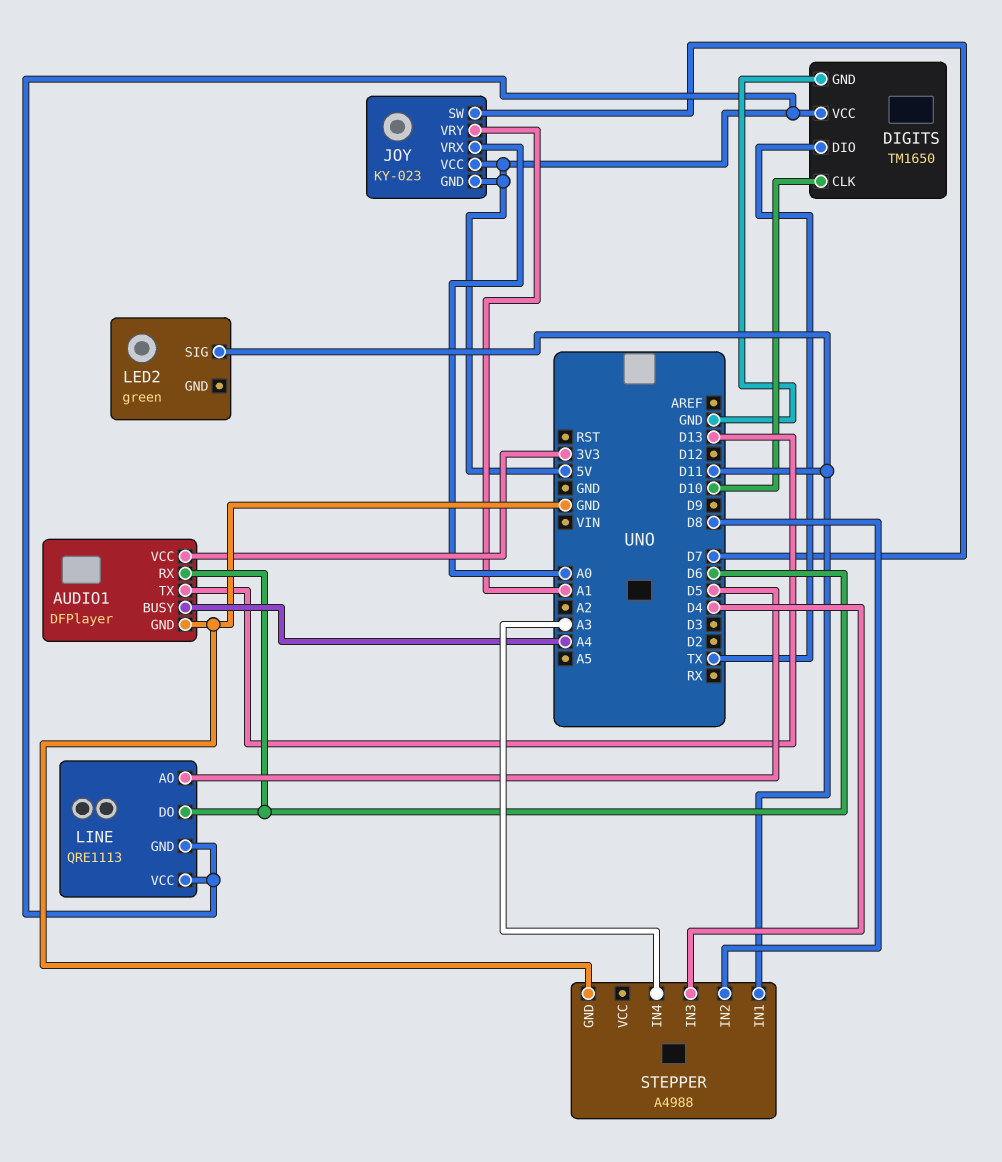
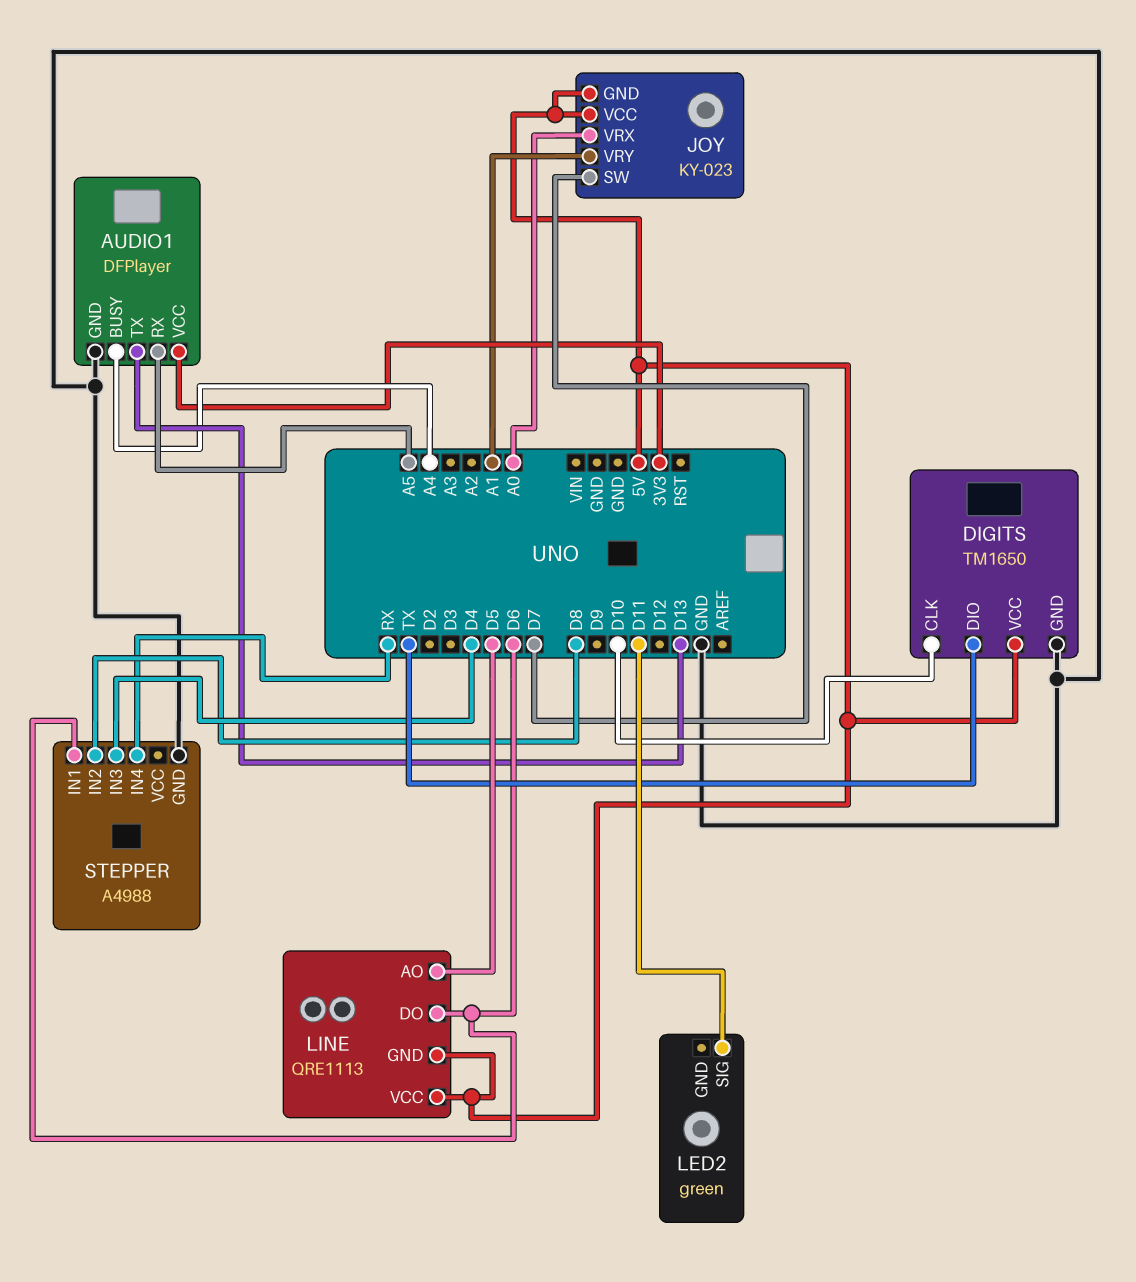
AUDIO1 pin RX: D6 -> A5
STEPPER pin IN1: D11 -> D6
STEPPER pin IN4: A3 -> RX

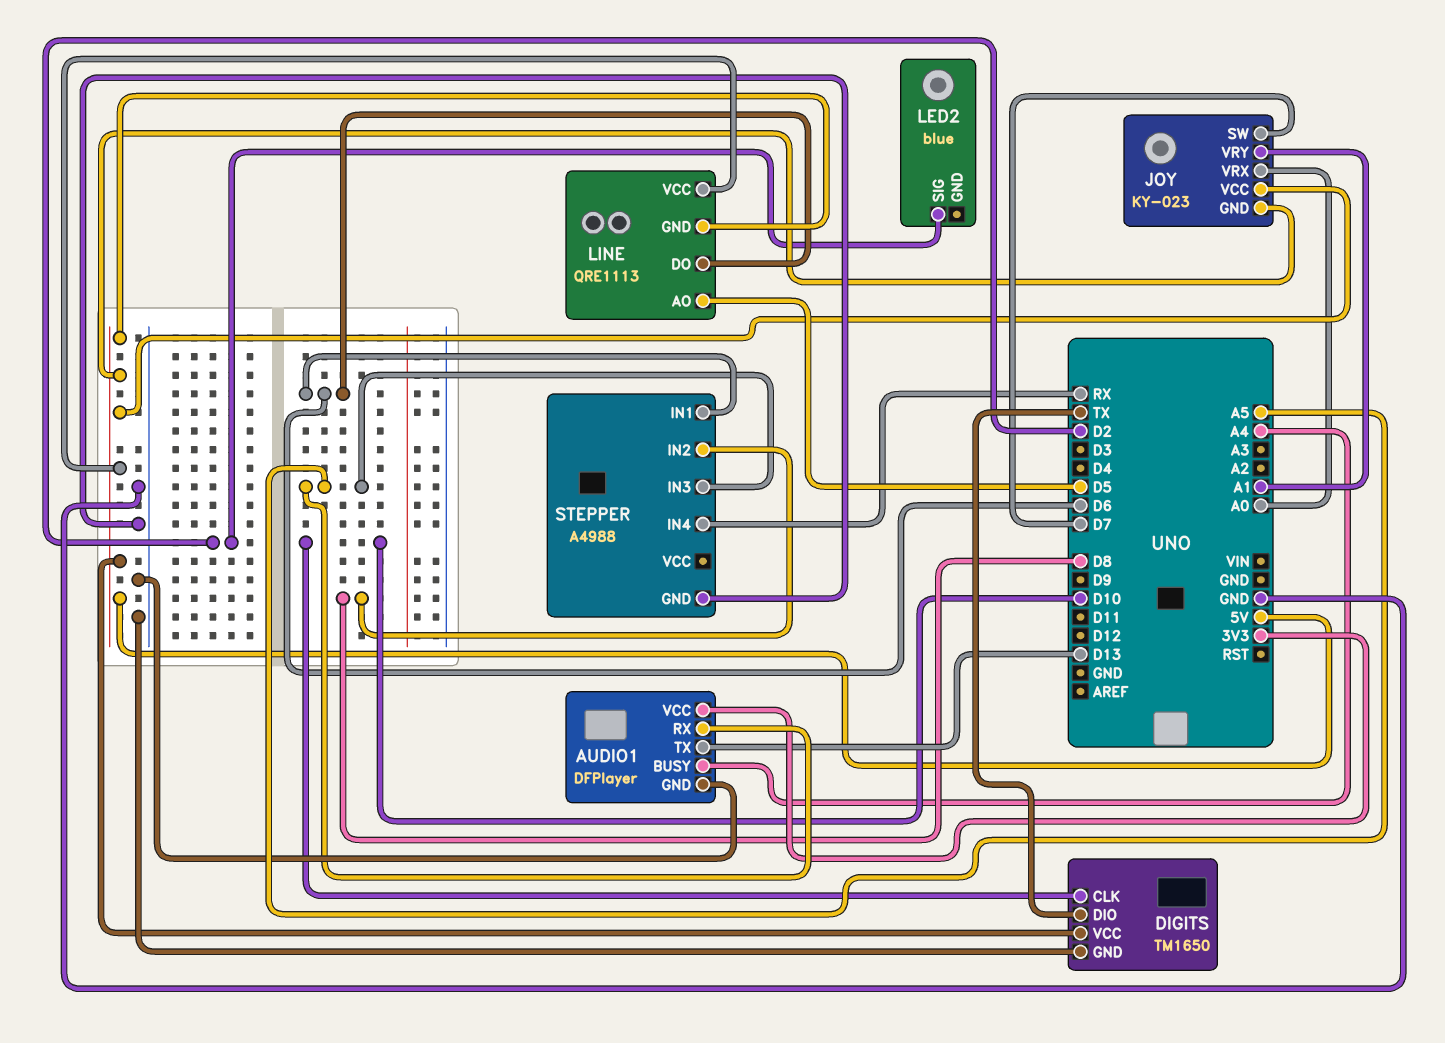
LED2: green -> blue
LED2 pin SIG: D11 -> D2
STEPPER pin IN3: D4 -> A5

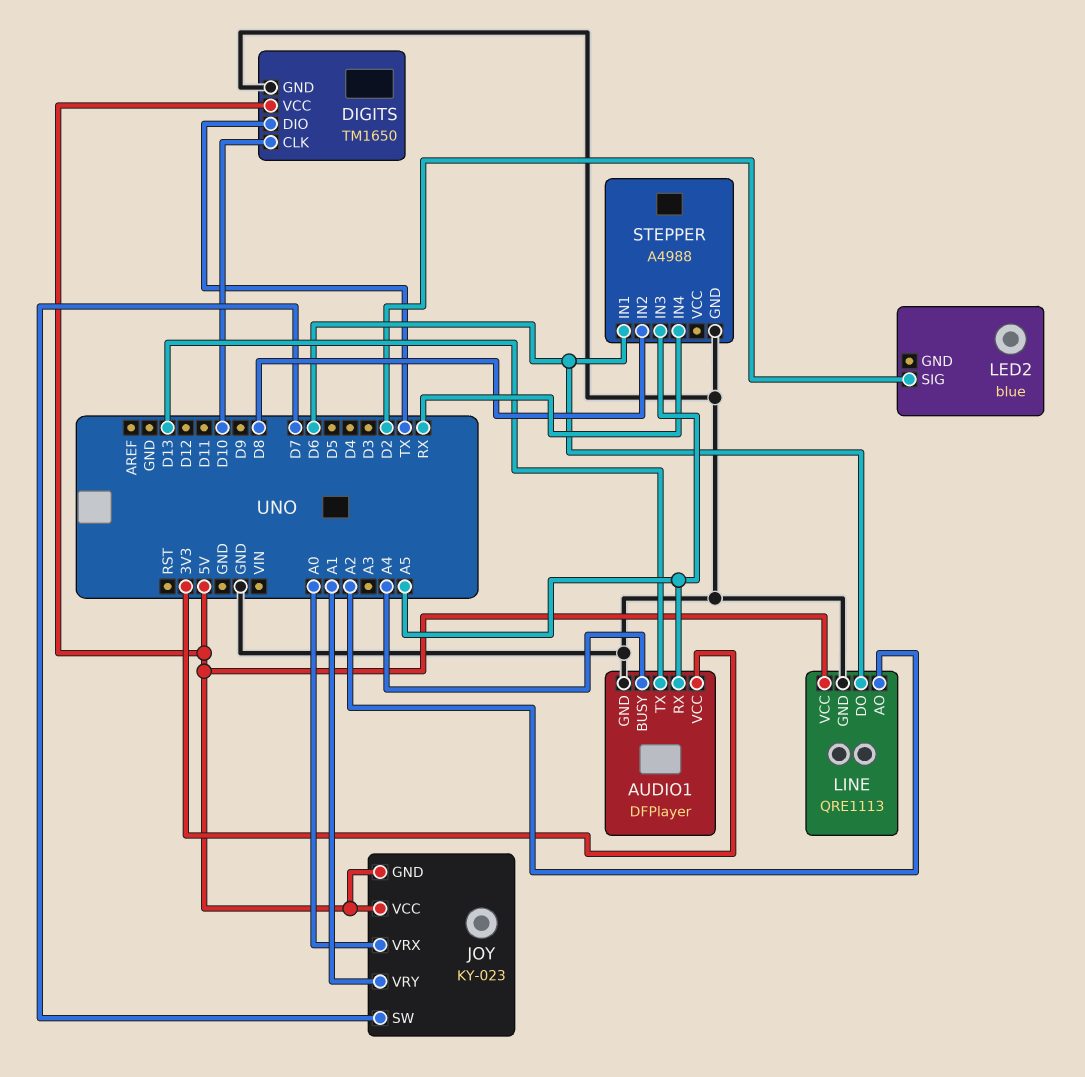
LINE pin AO: D5 -> A2
LINE pin GND: 5V -> GND

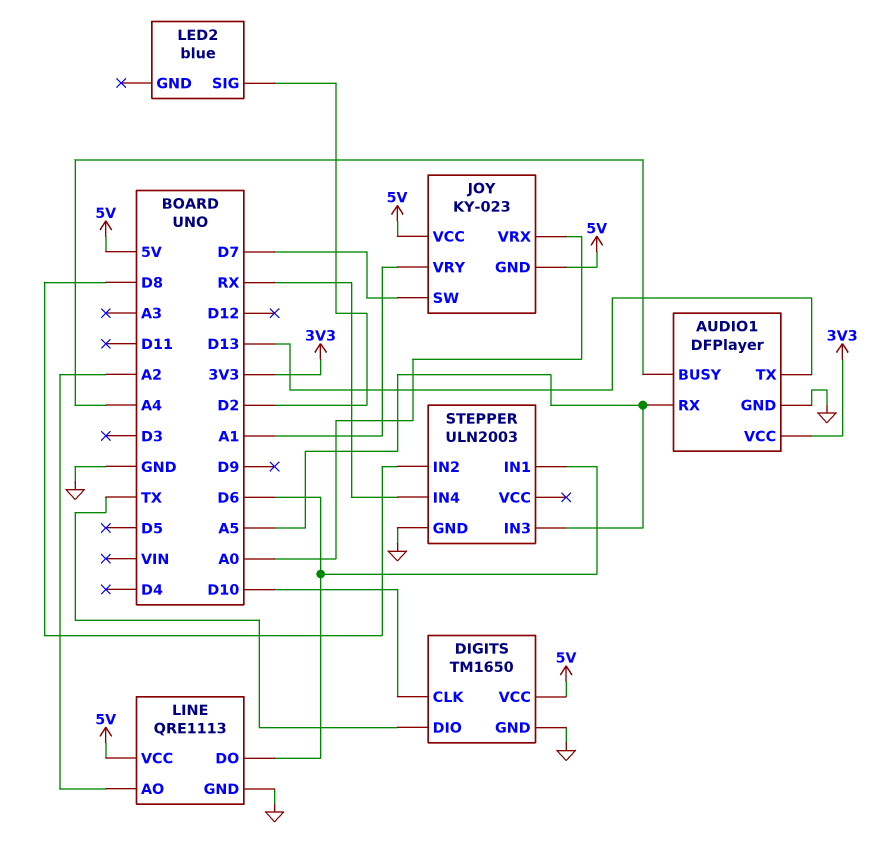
STEPPER: A4988 -> ULN2003

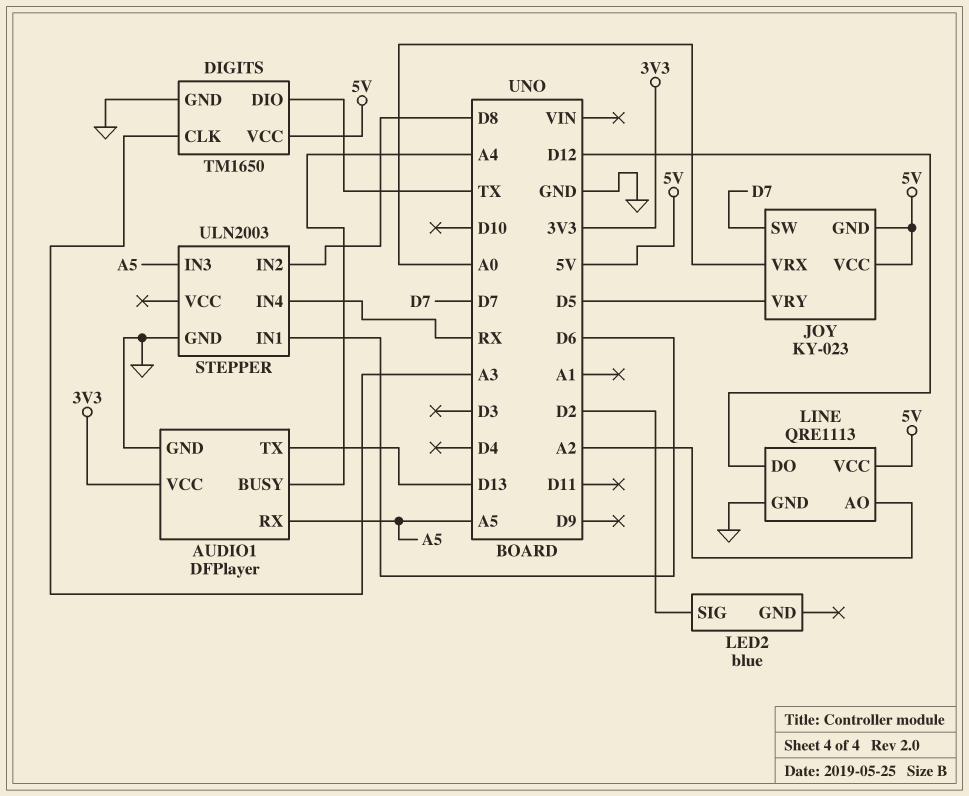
DIGITS pin CLK: D10 -> A3
JOY pin VRY: A1 -> D5
LINE pin DO: D6 -> D12

